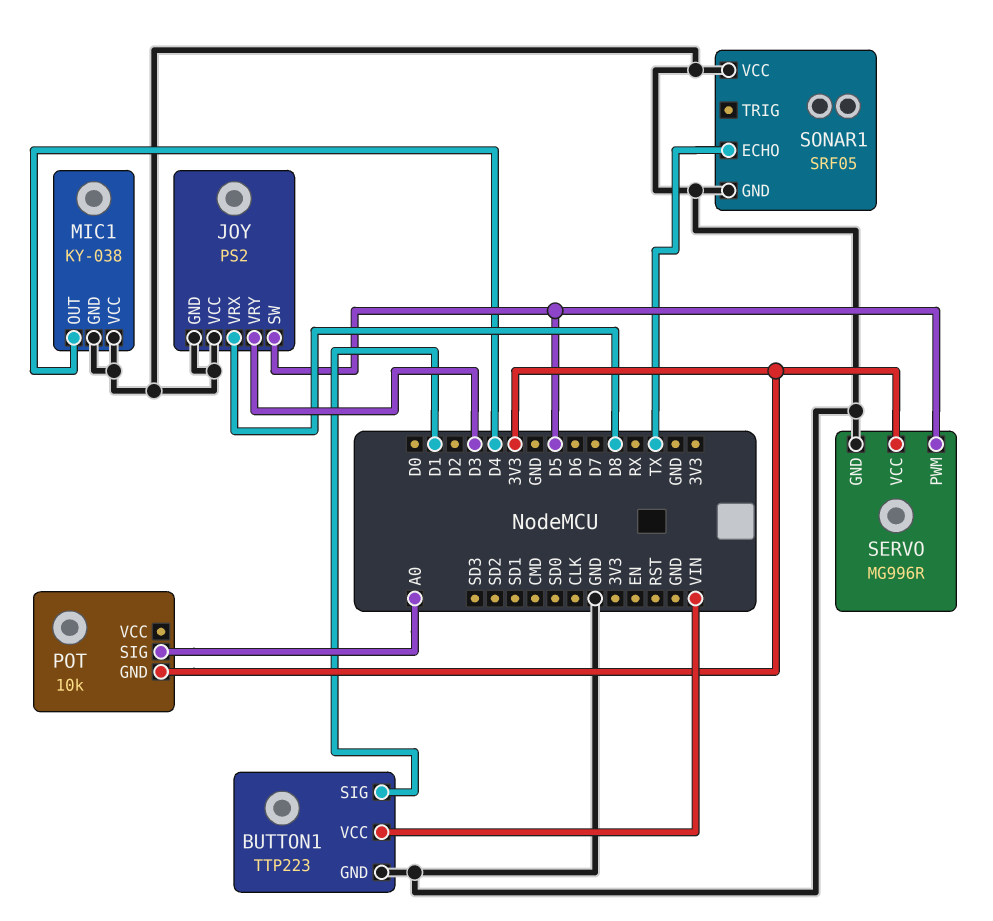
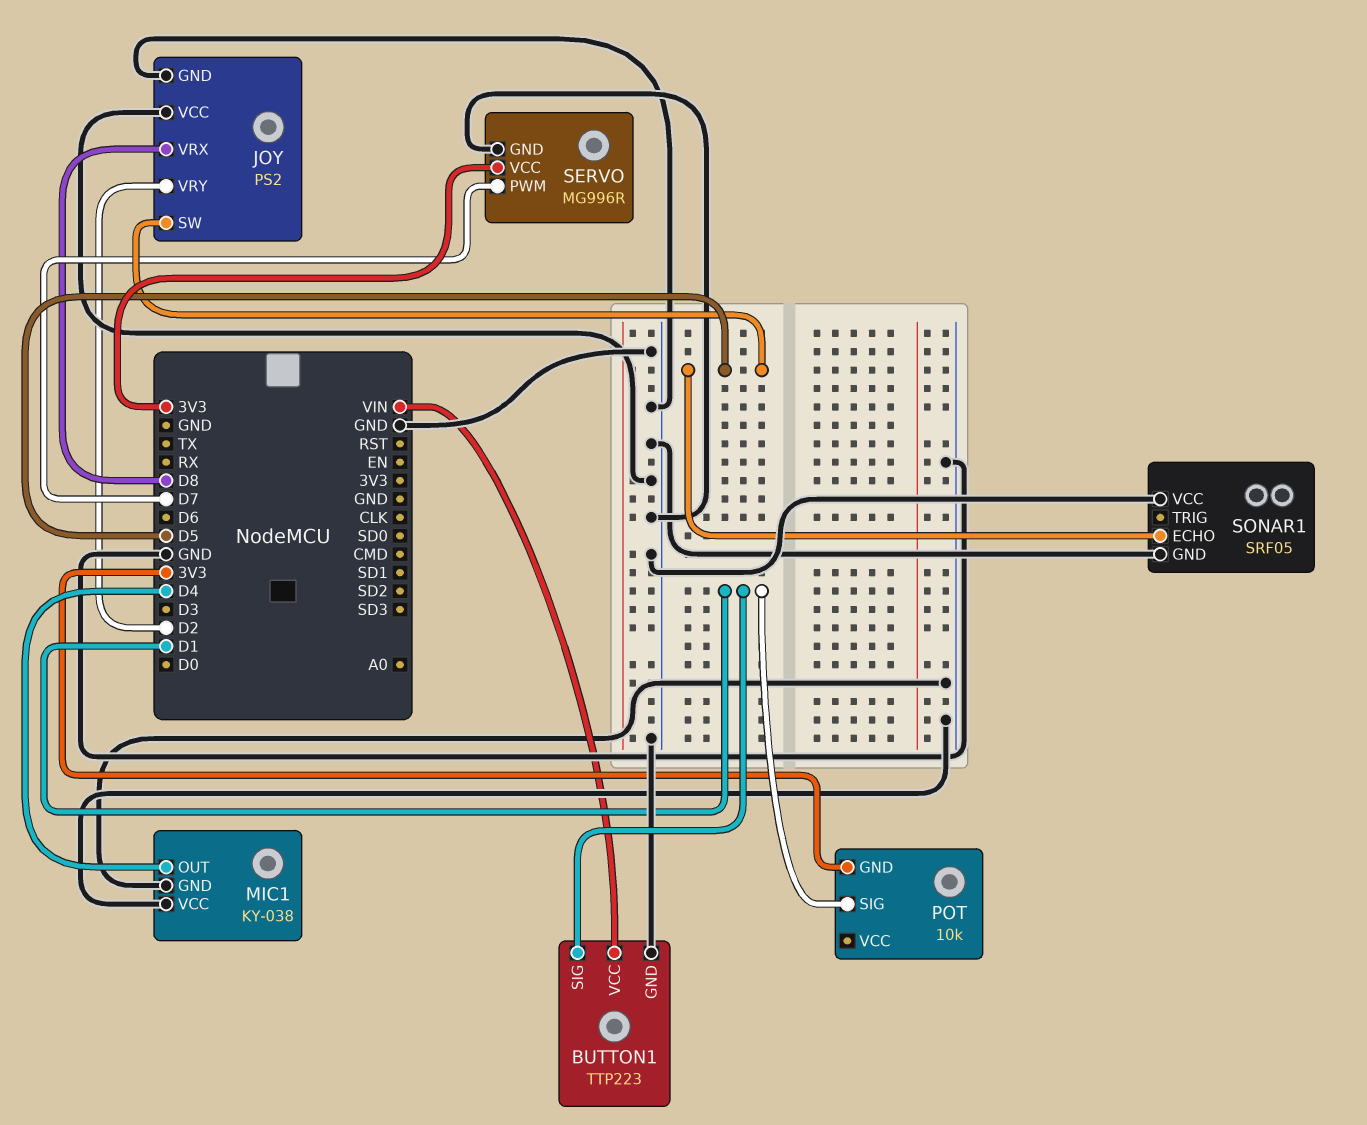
JOY pin VRY: D3 -> D2
POT pin SIG: A0 -> D1
SERVO pin PWM: D5 -> D7
SONAR1 pin ECHO: TX -> D5

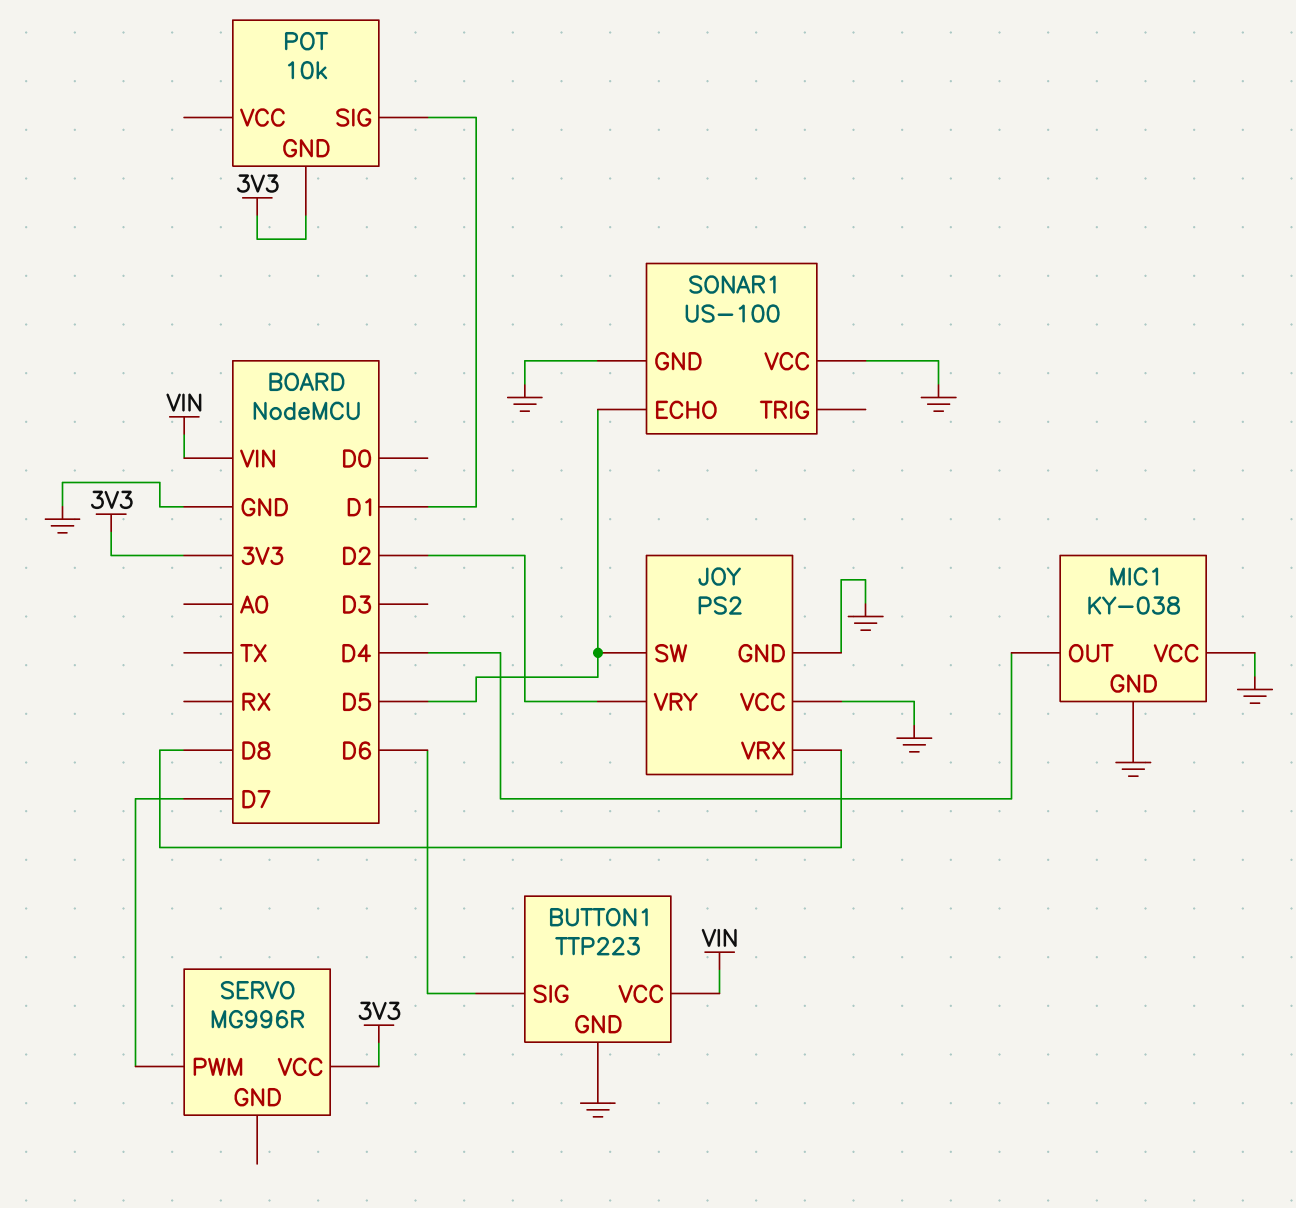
BUTTON1 pin SIG: D1 -> D6
SERVO pin GND: GND -> none
SONAR1: SRF05 -> US-100

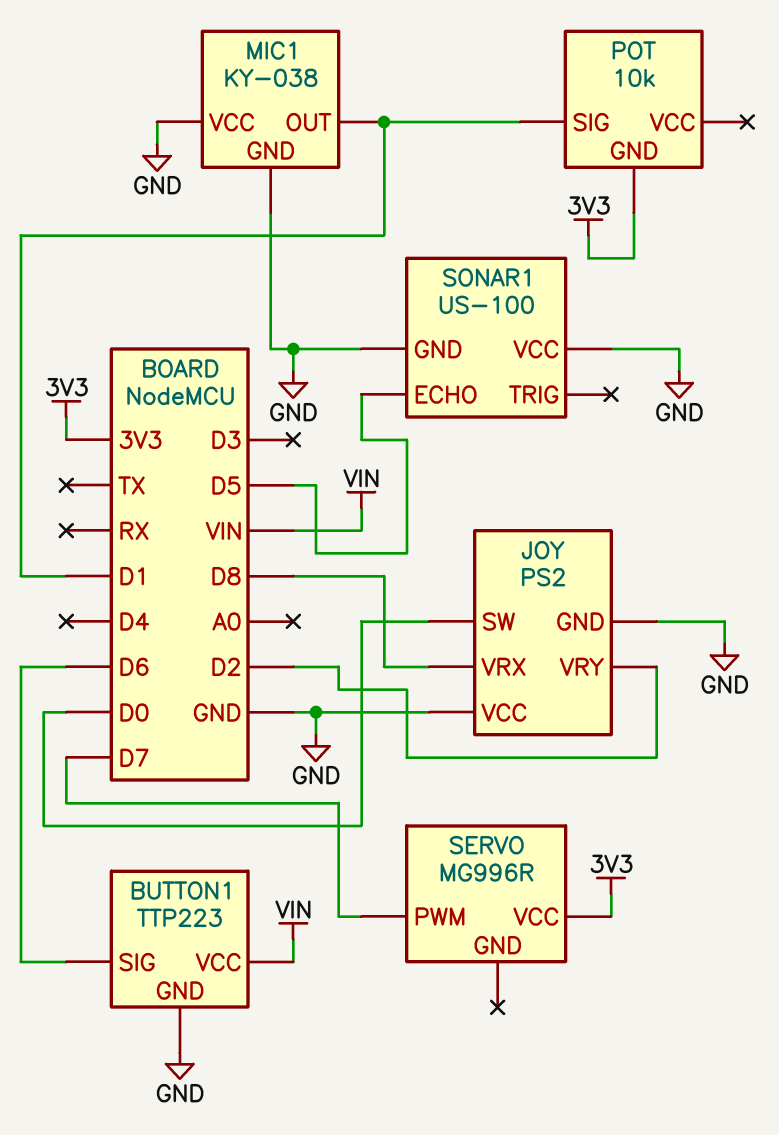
JOY pin SW: D5 -> D0
MIC1 pin OUT: D4 -> D1

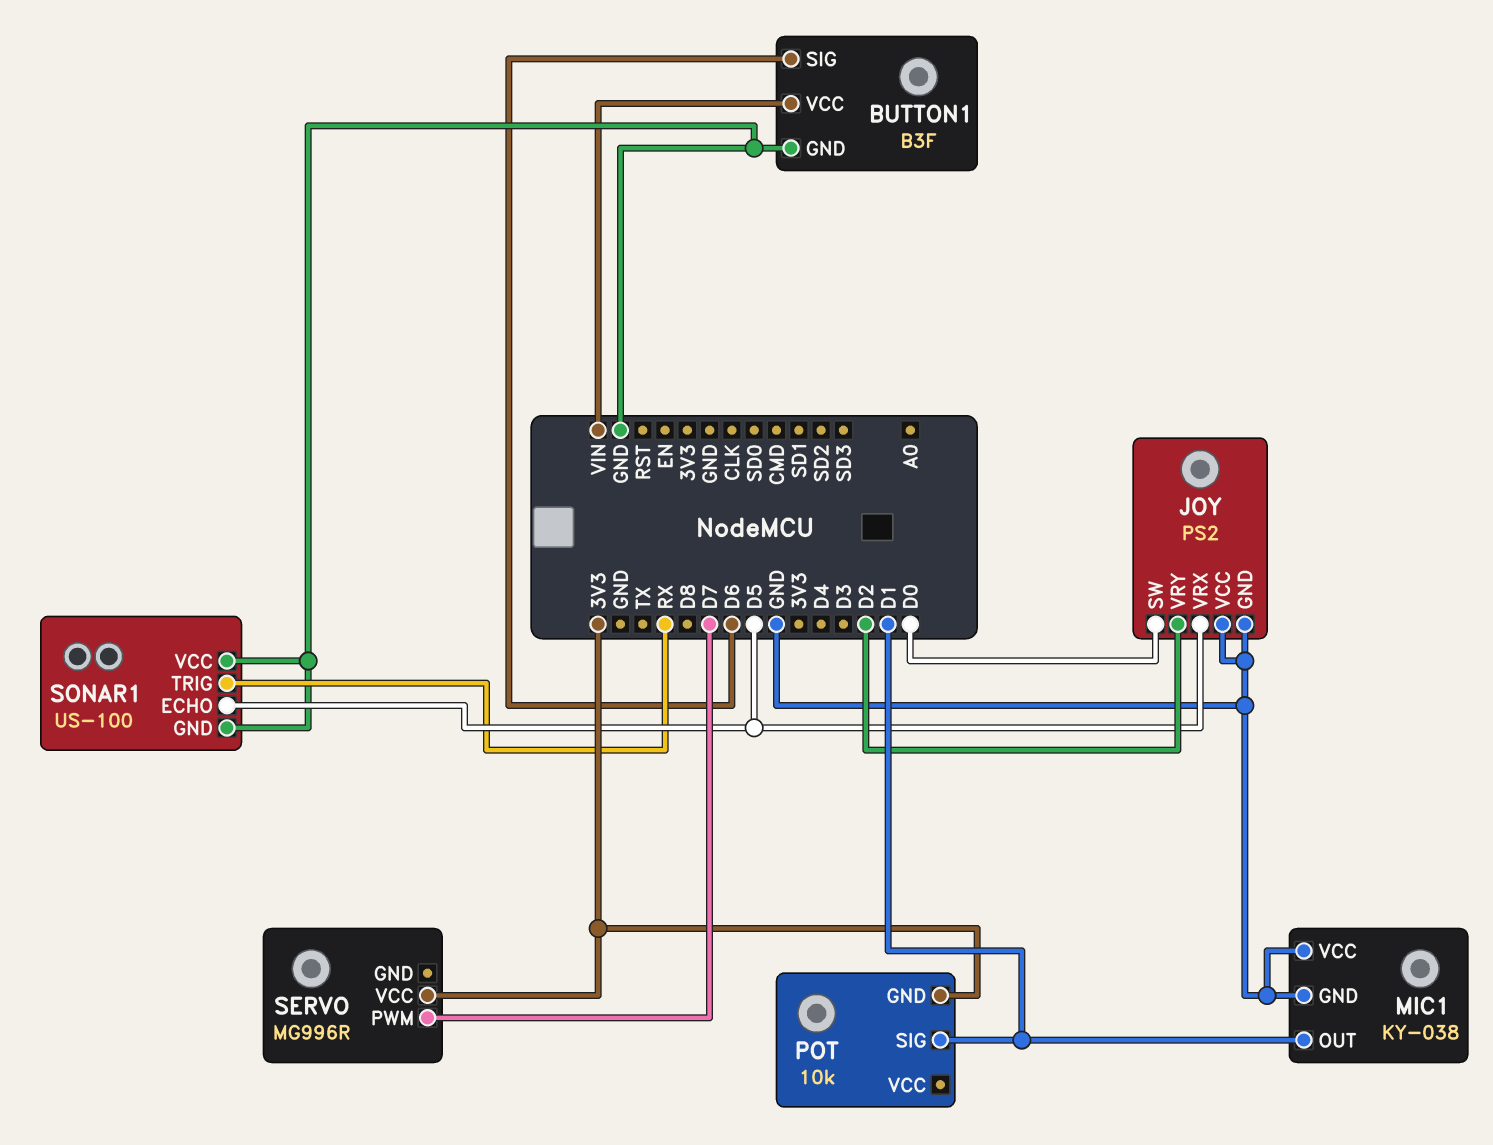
BUTTON1: TTP223 -> B3F
JOY pin VRX: D8 -> D5
SONAR1 pin TRIG: none -> RX

